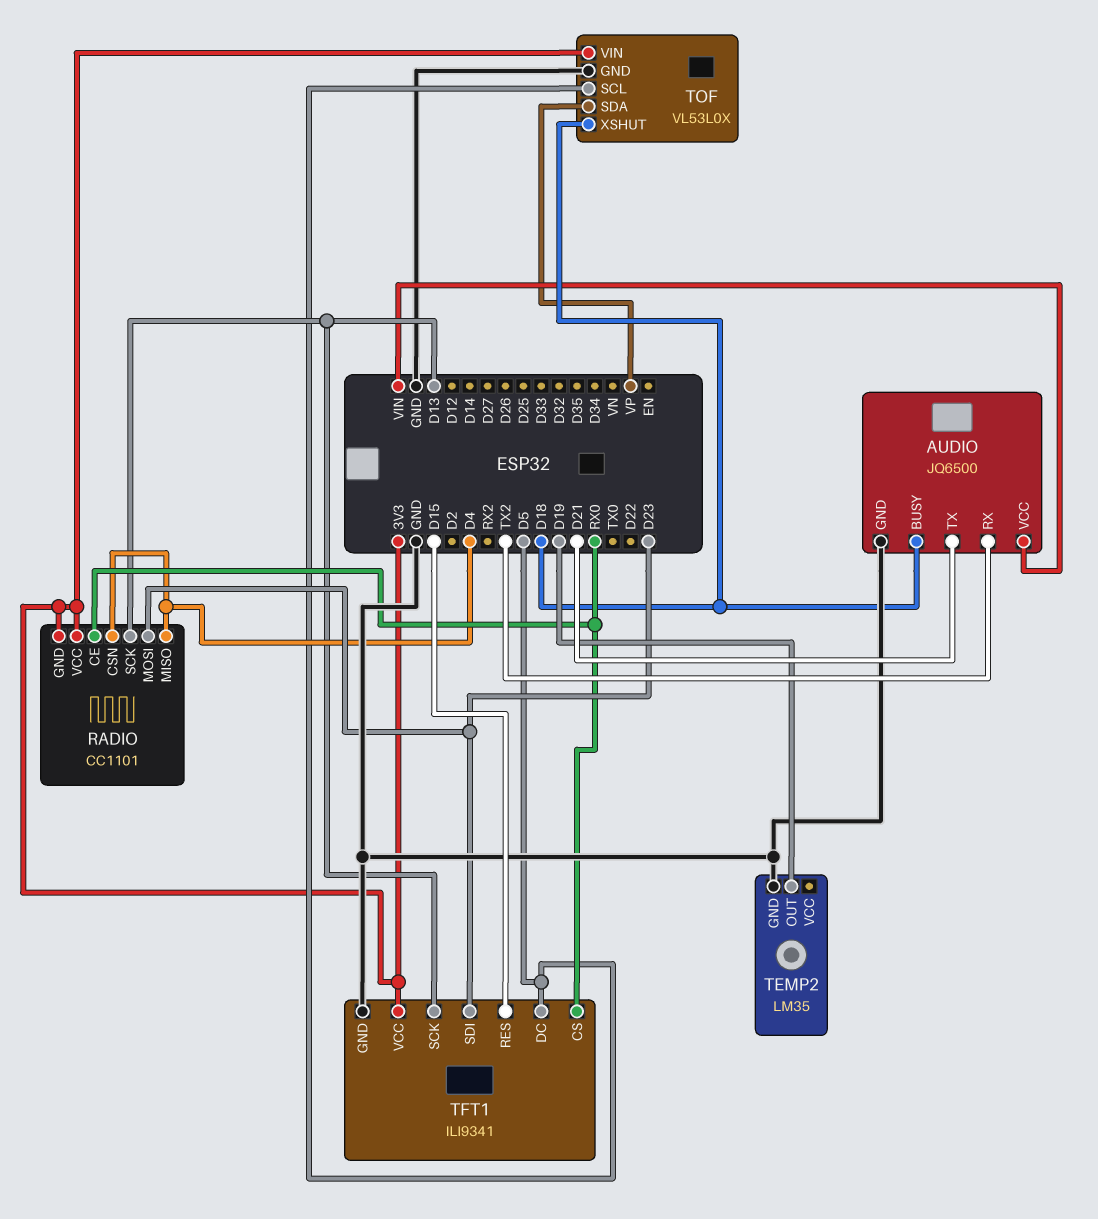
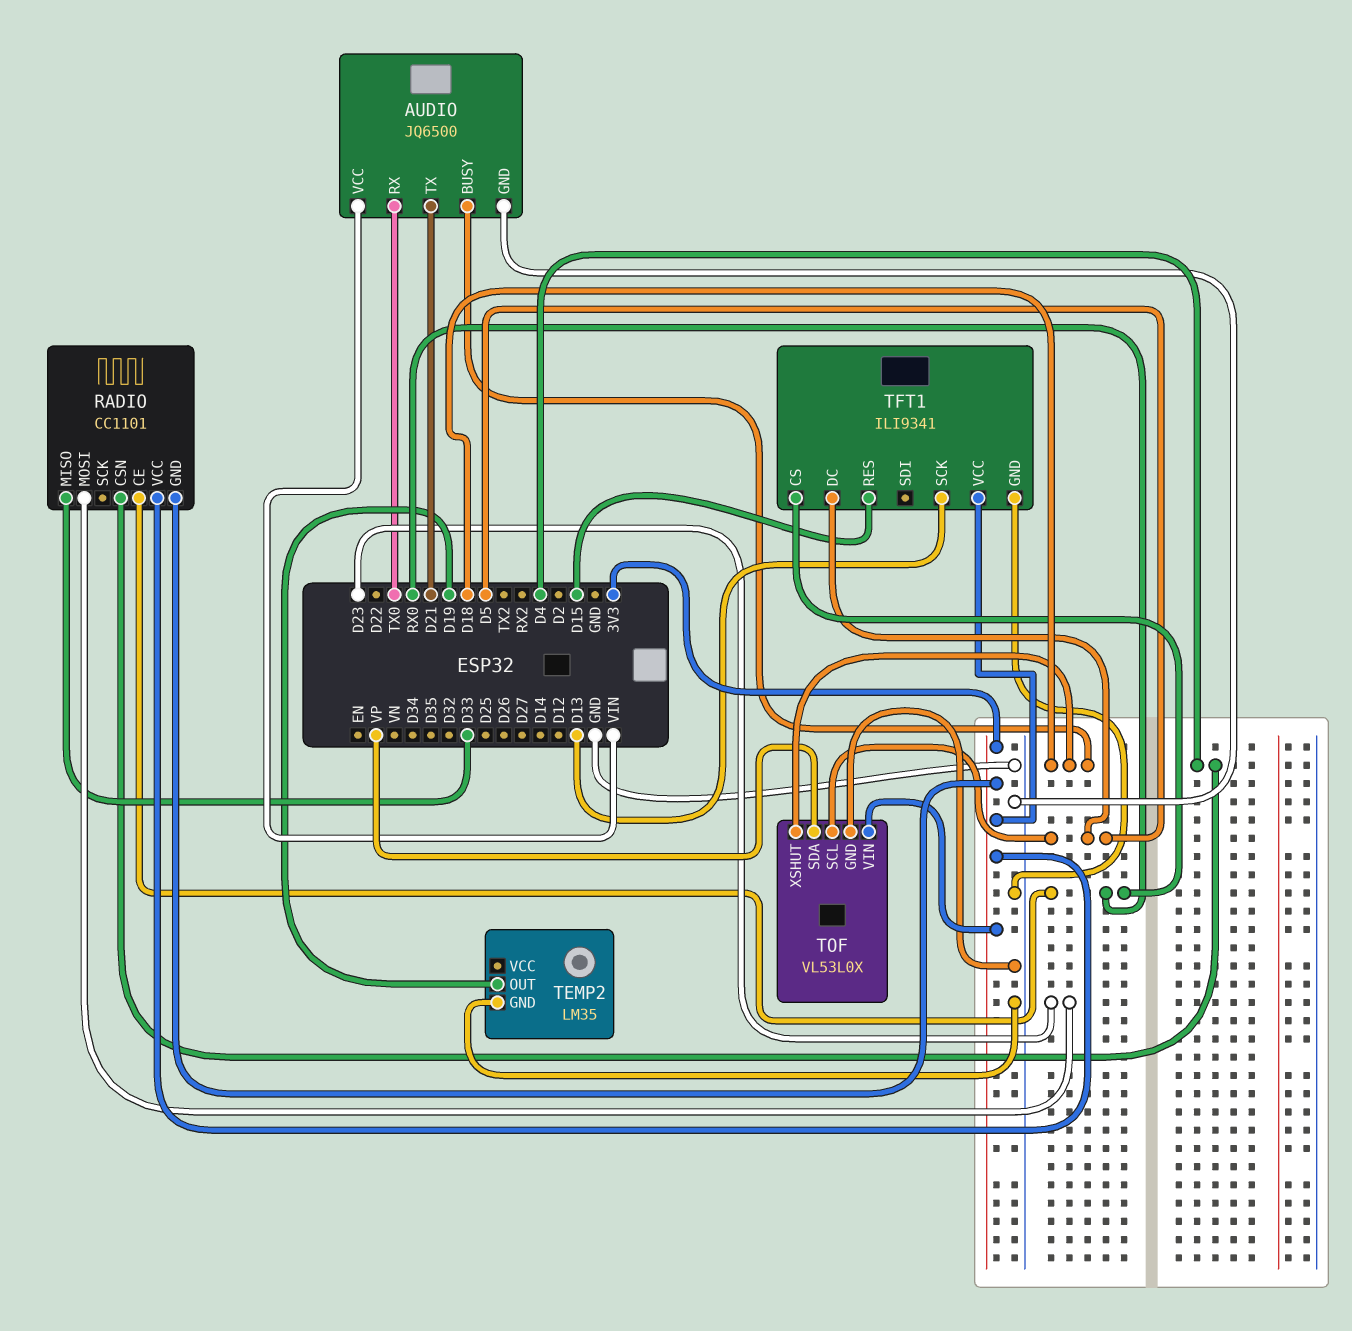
AUDIO pin RX: TX2 -> TX0
RADIO pin MISO: D4 -> D33
RADIO pin SCK: D13 -> none
TFT1 pin SDI: D23 -> none

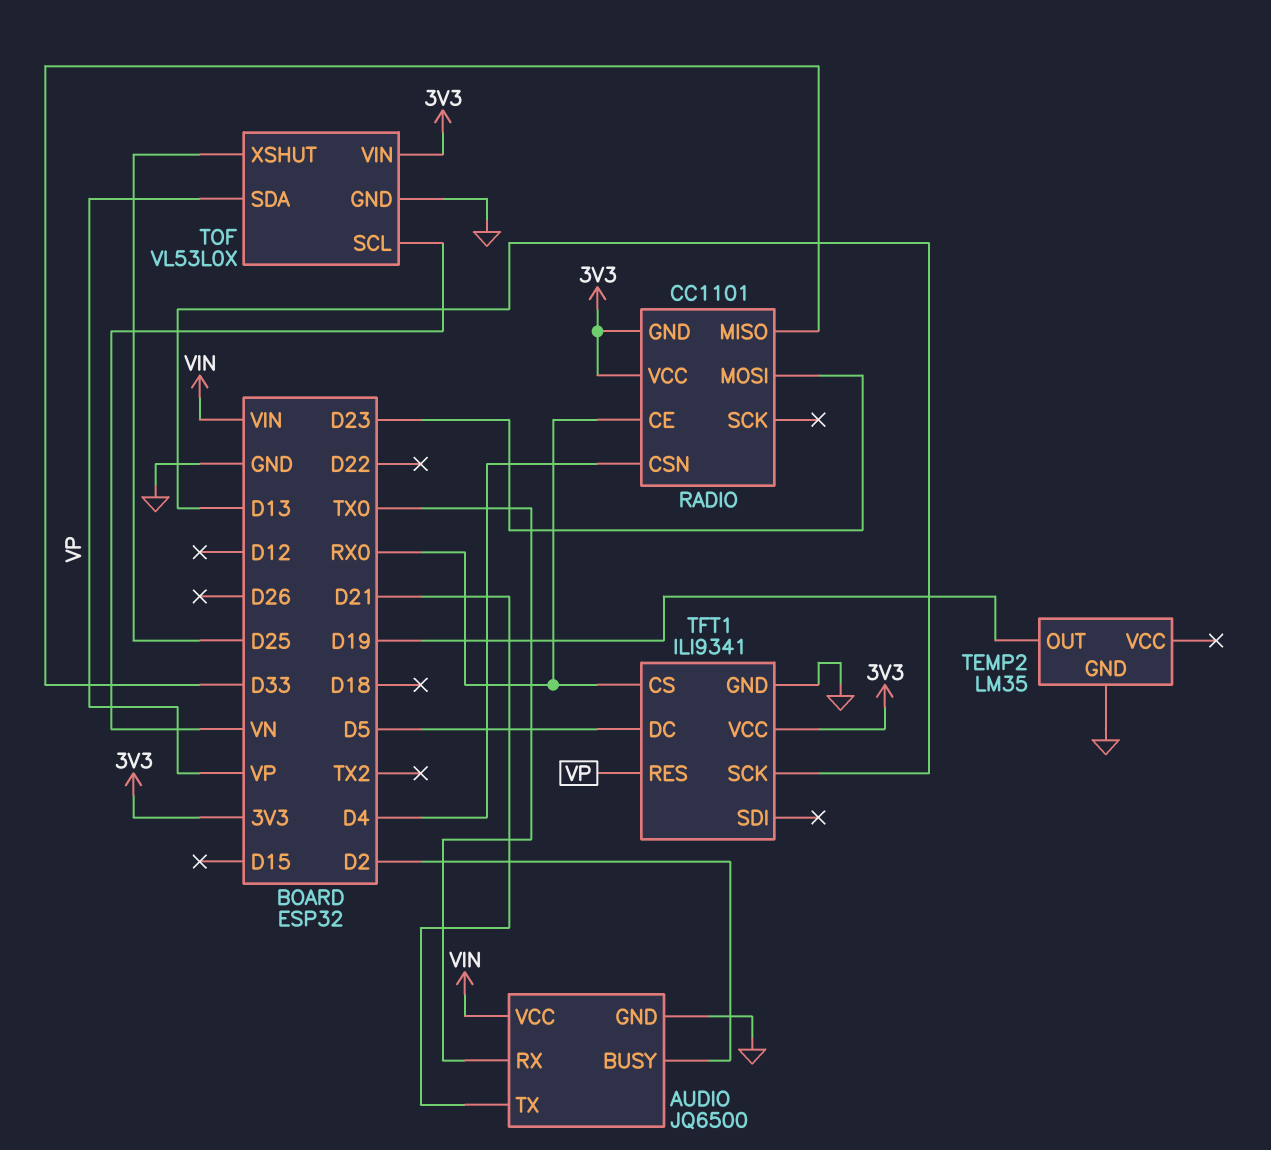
AUDIO pin BUSY: D18 -> D2
TFT1 pin RES: D15 -> VP
TOF pin SCL: D5 -> VN
TOF pin XSHUT: D18 -> D25

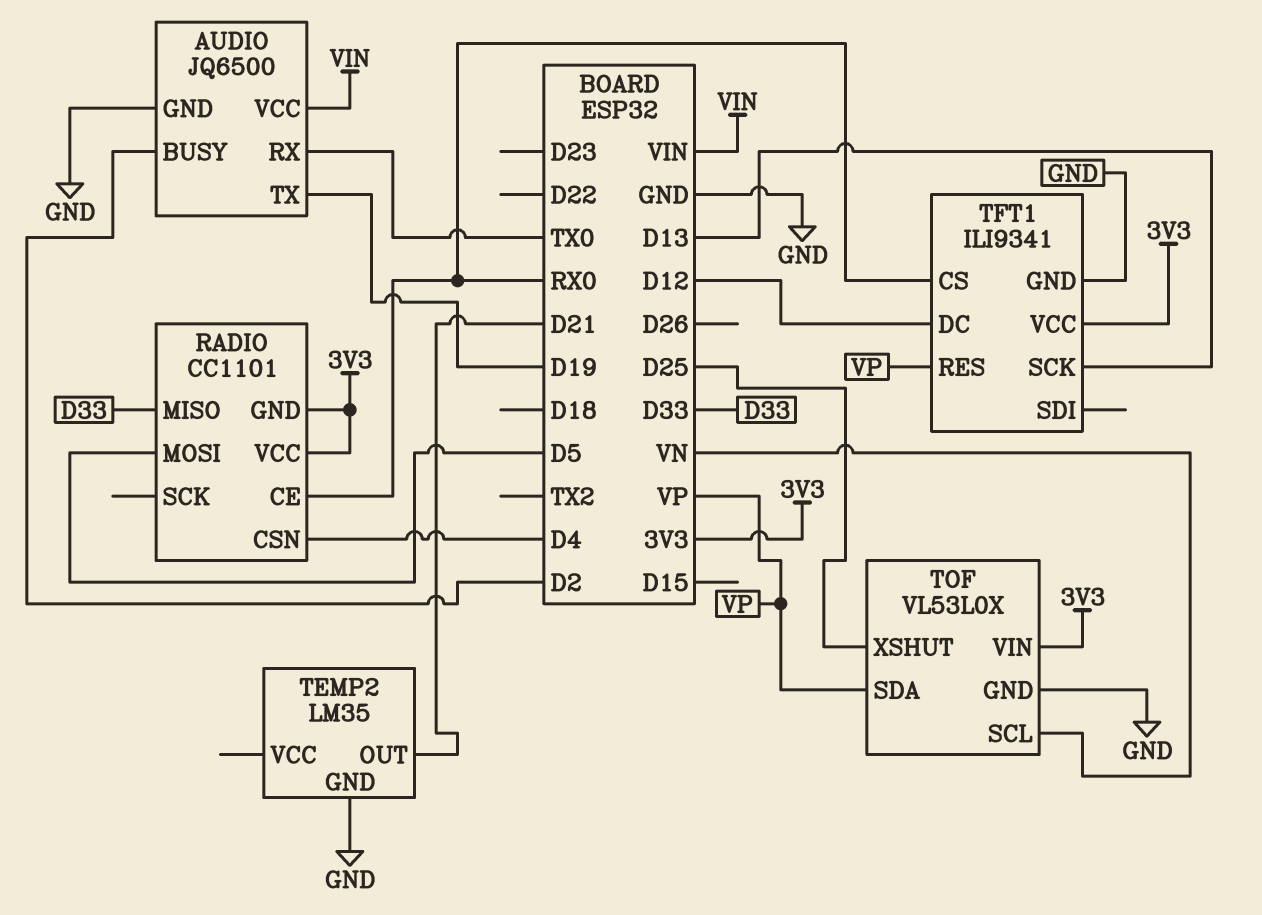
AUDIO pin TX: D21 -> D19
RADIO pin MOSI: D23 -> D5
TEMP2 pin OUT: D19 -> D21
TFT1 pin DC: D5 -> D12

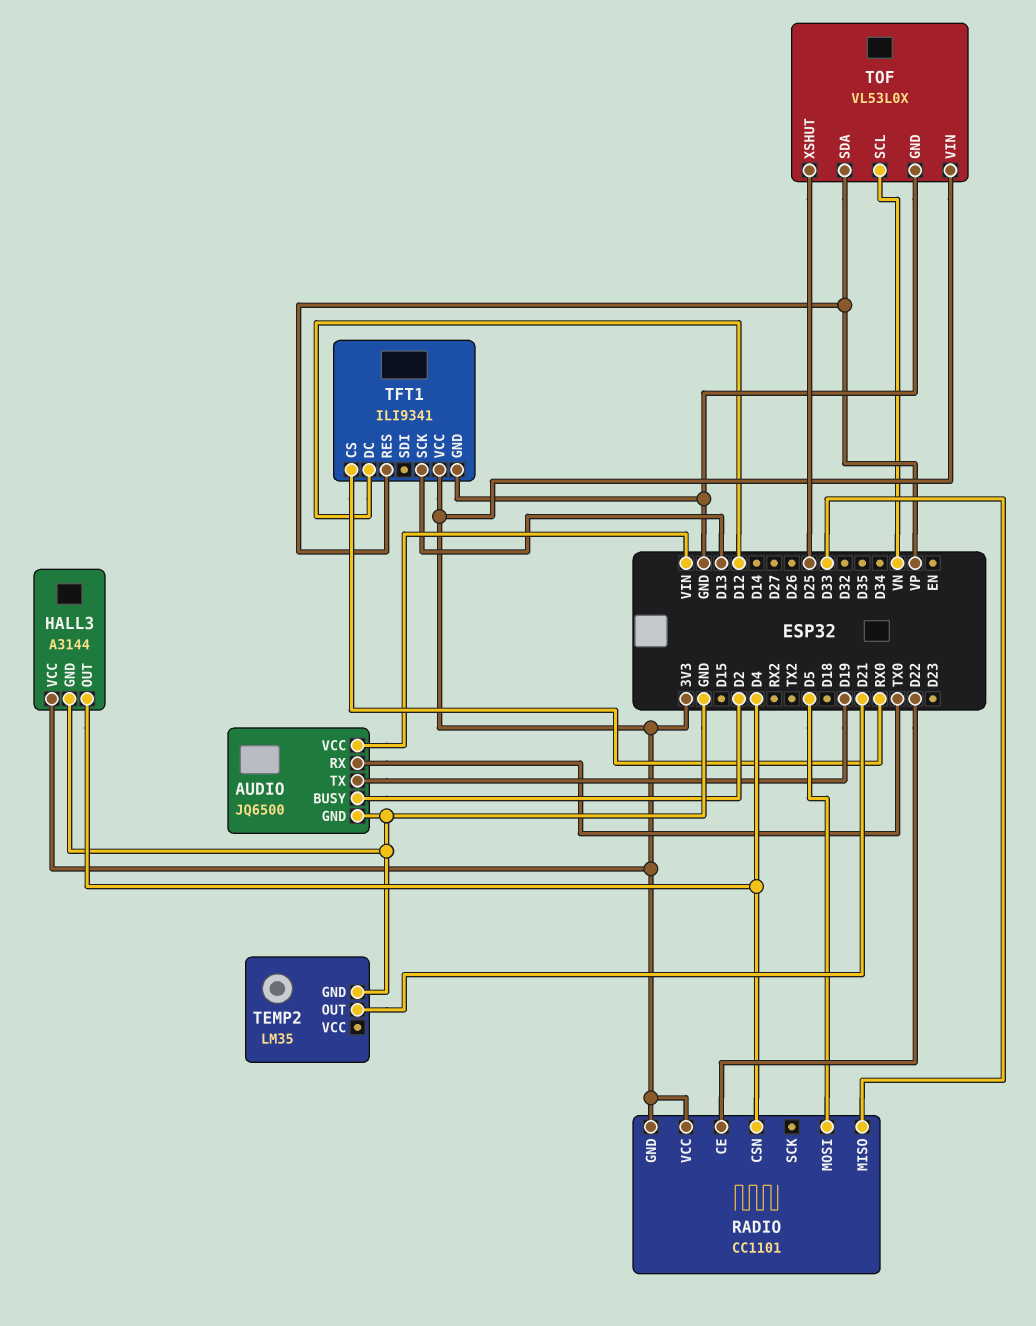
HALL3: none -> A3144
HALL3 pin GND: none -> GND
HALL3 pin OUT: none -> D4
HALL3 pin VCC: none -> 3V3
RADIO pin CE: RX0 -> D22

